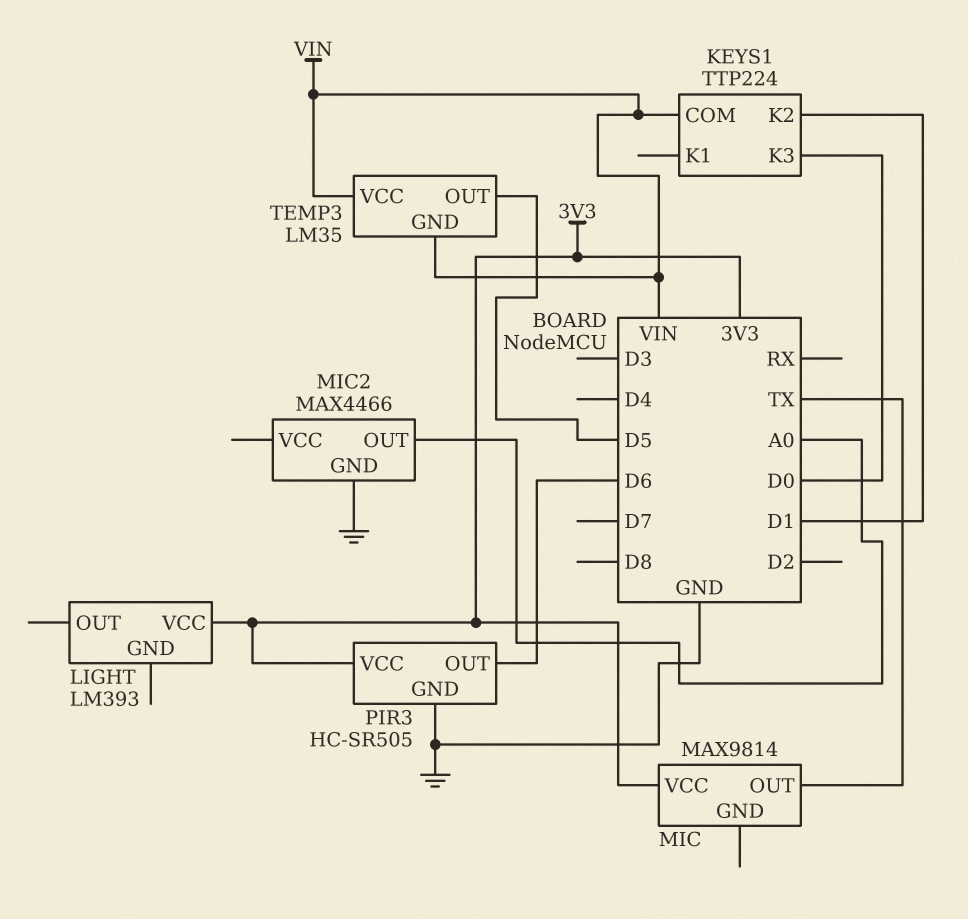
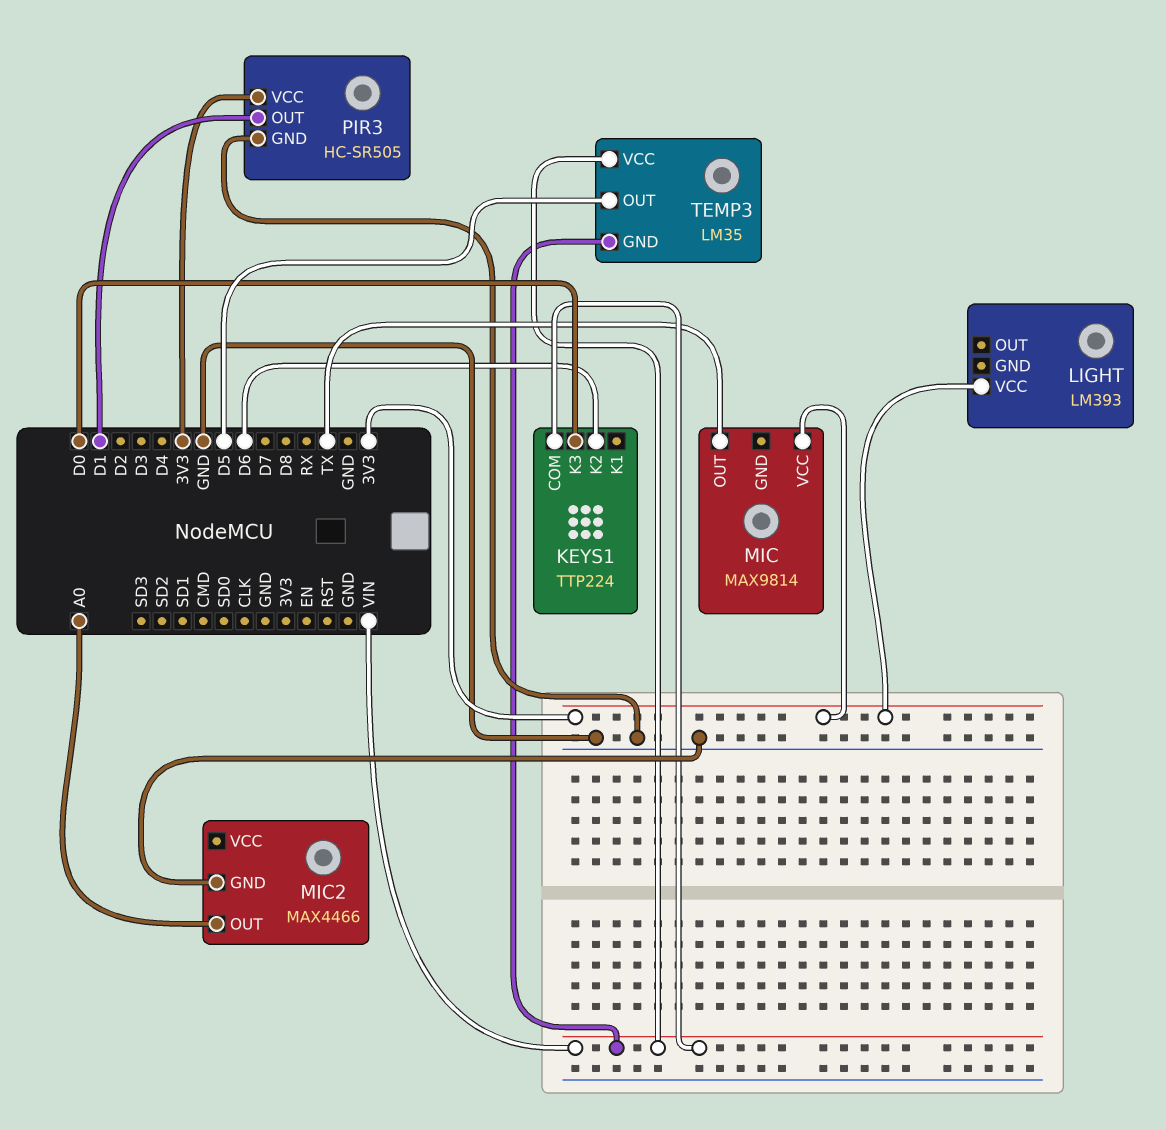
KEYS1 pin K2: D1 -> D6
PIR3 pin OUT: D6 -> D1

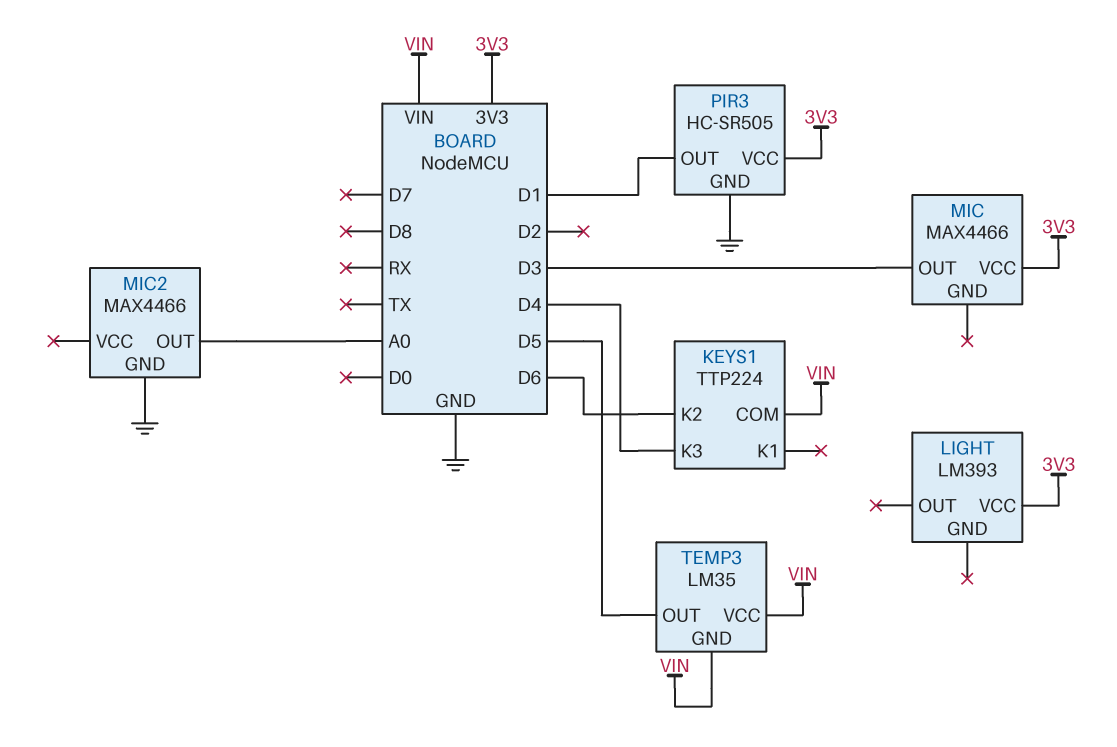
KEYS1 pin K3: D0 -> D4
MIC: MAX9814 -> MAX4466
MIC pin OUT: TX -> D3

